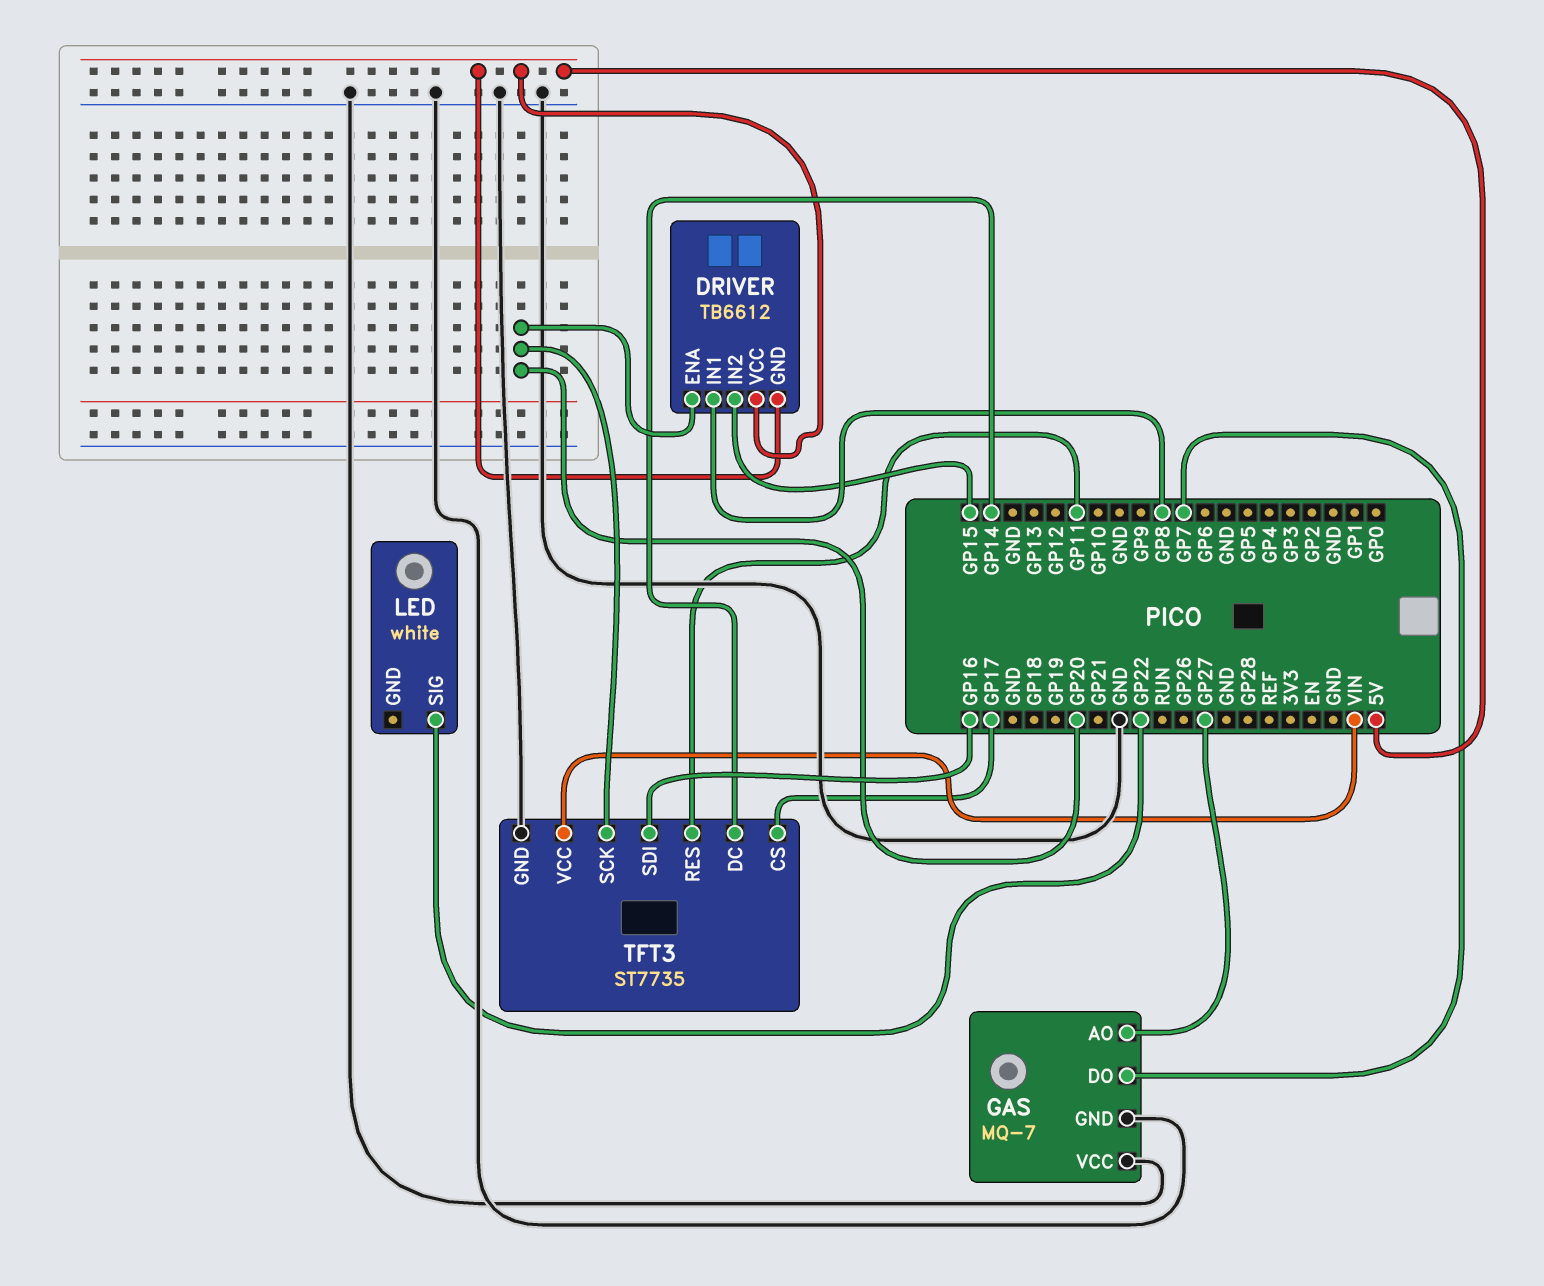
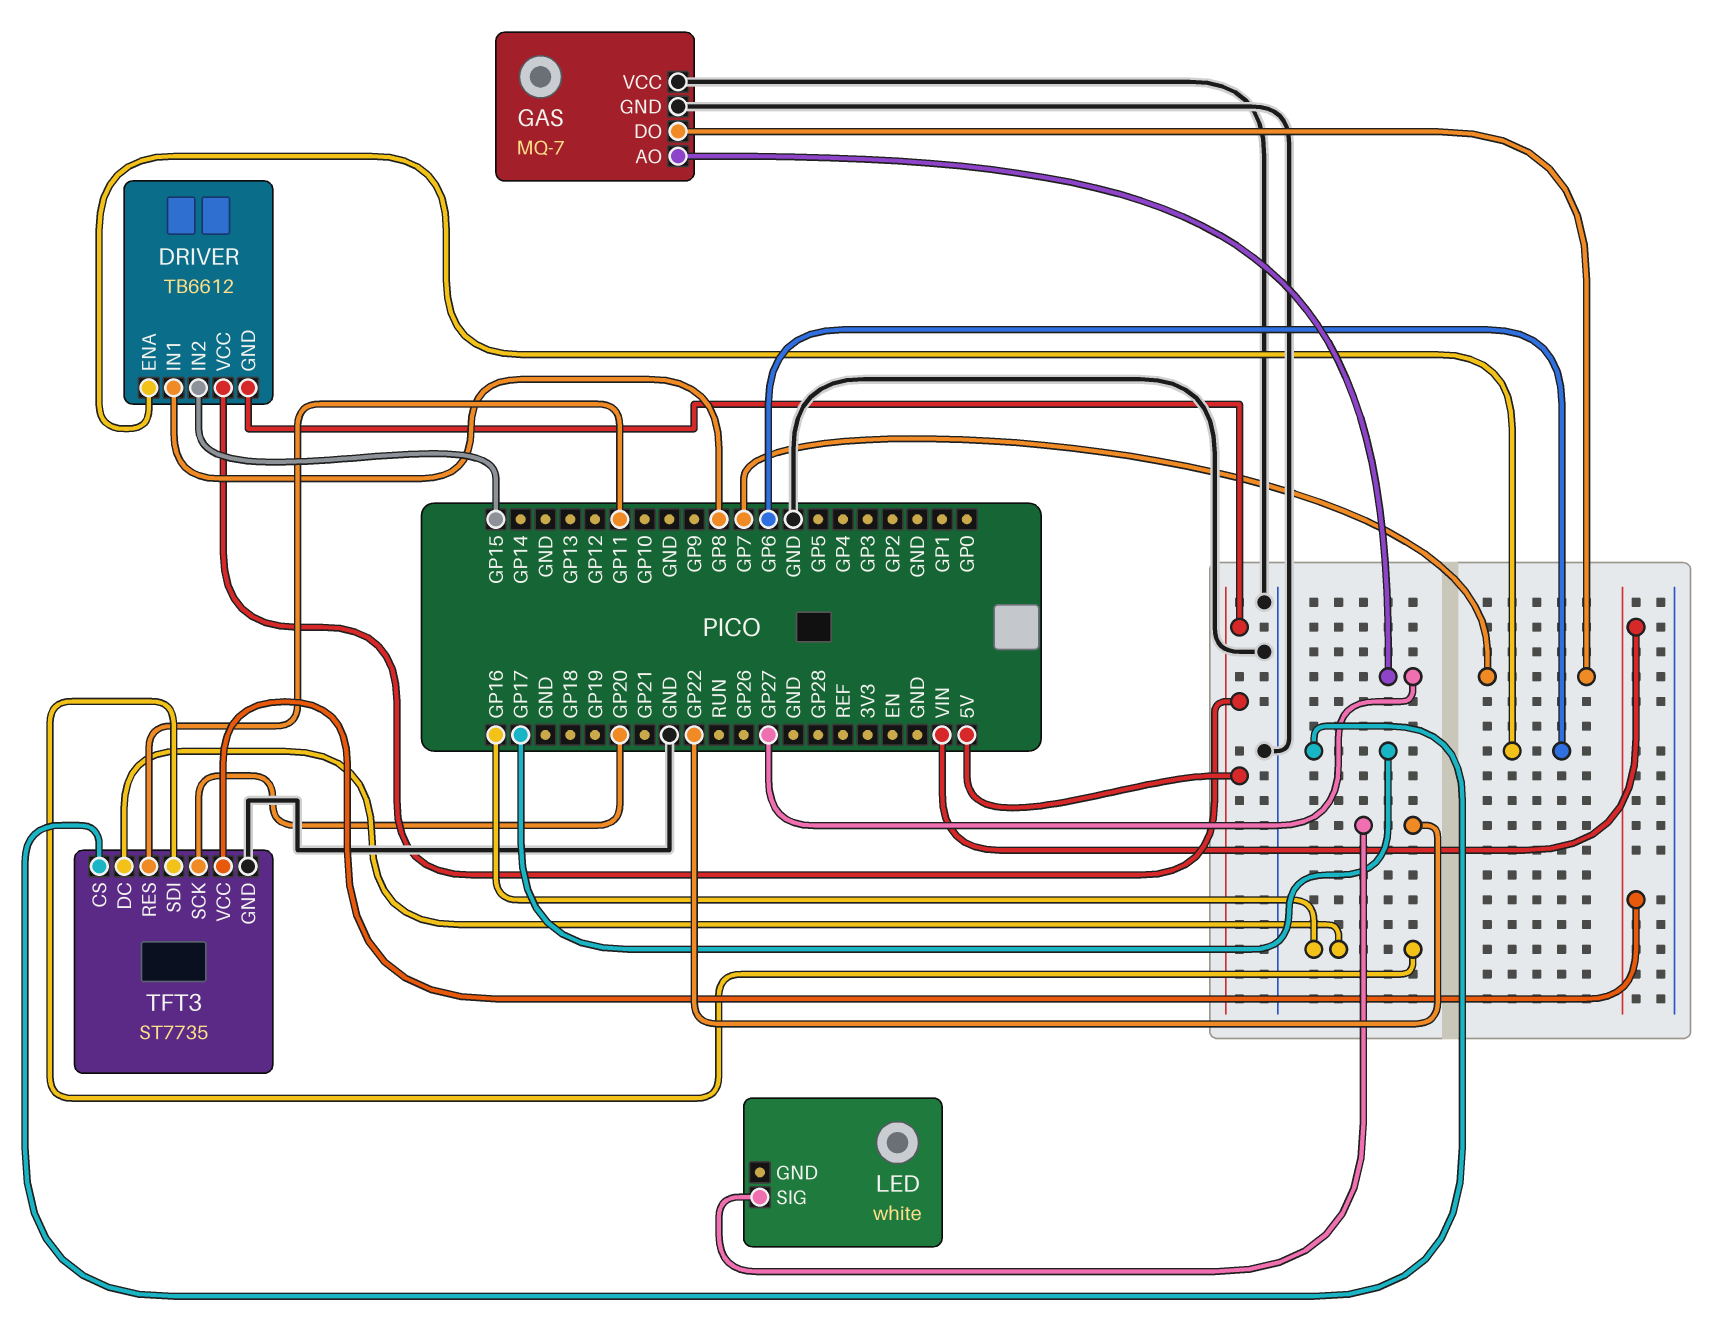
DRIVER pin ENA: GP20 -> GP6
TFT3 pin DC: GP14 -> GP16

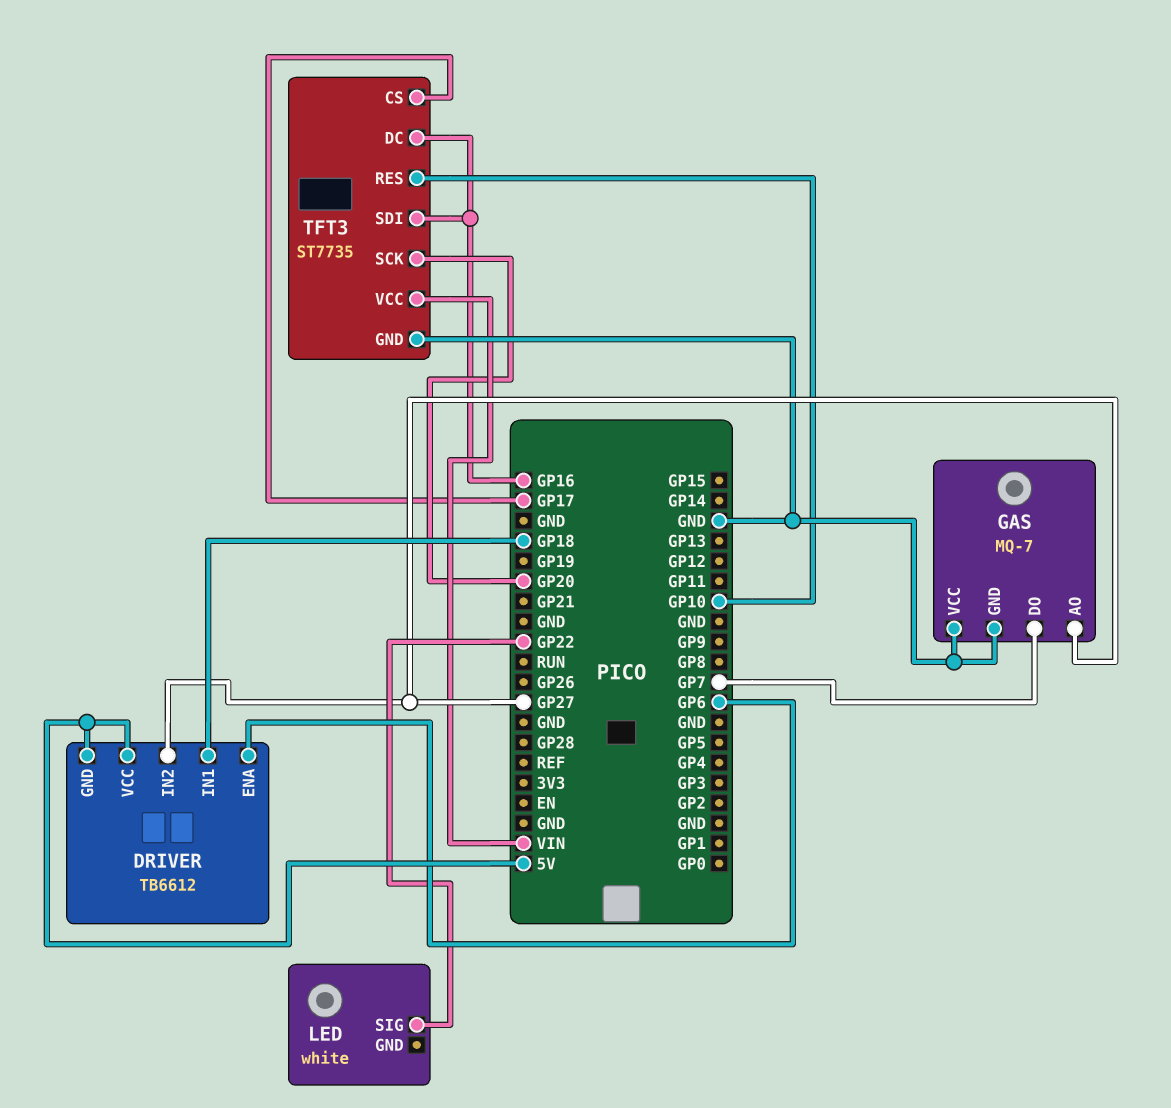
DRIVER pin IN1: GP8 -> GP18
DRIVER pin IN2: GP15 -> GP27
TFT3 pin RES: GP11 -> GP10

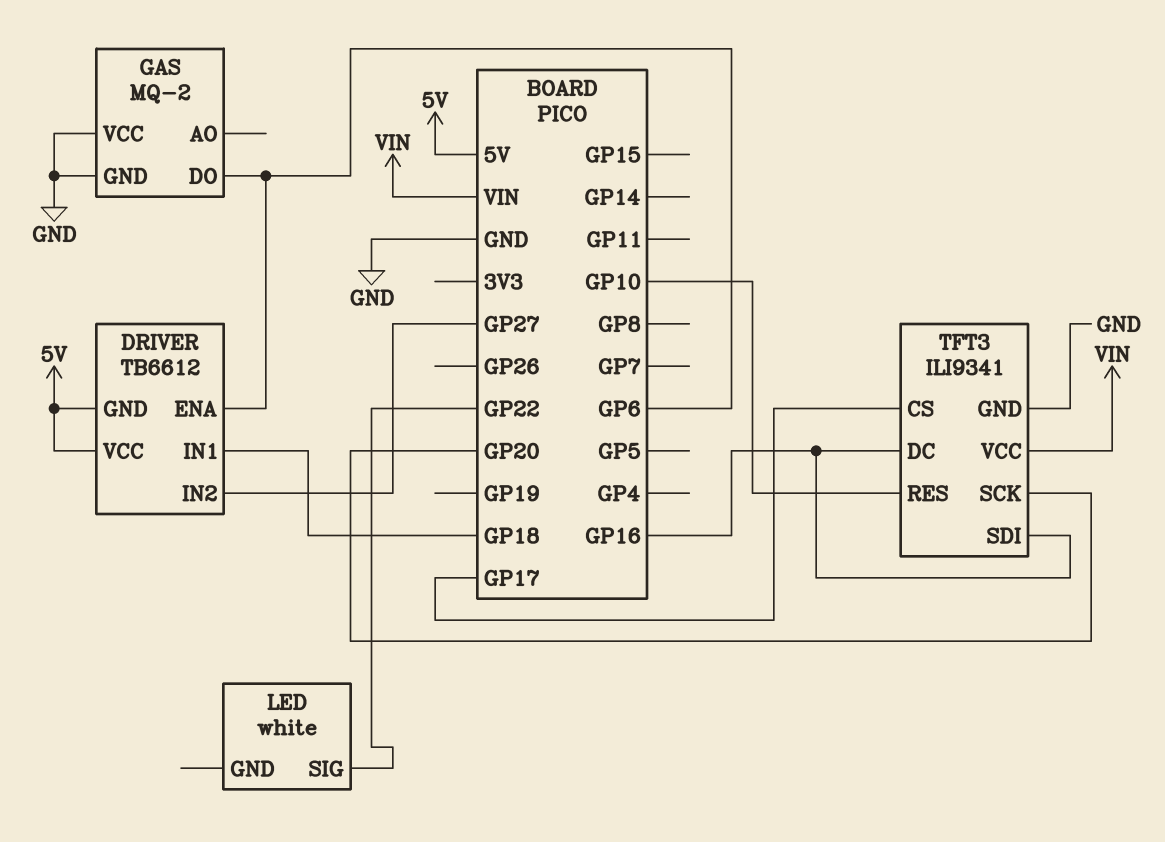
GAS: MQ-7 -> MQ-2
GAS pin AO: GP27 -> none
GAS pin DO: GP7 -> GP6
TFT3: ST7735 -> ILI9341

